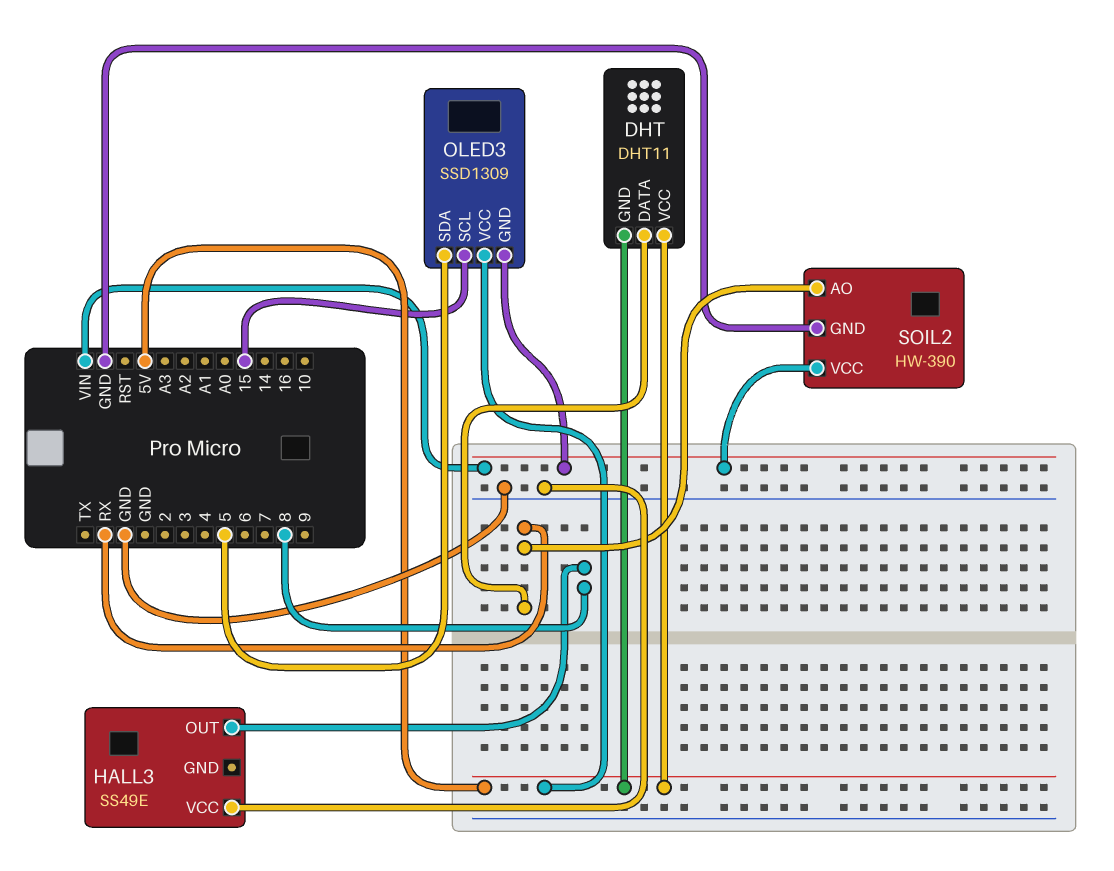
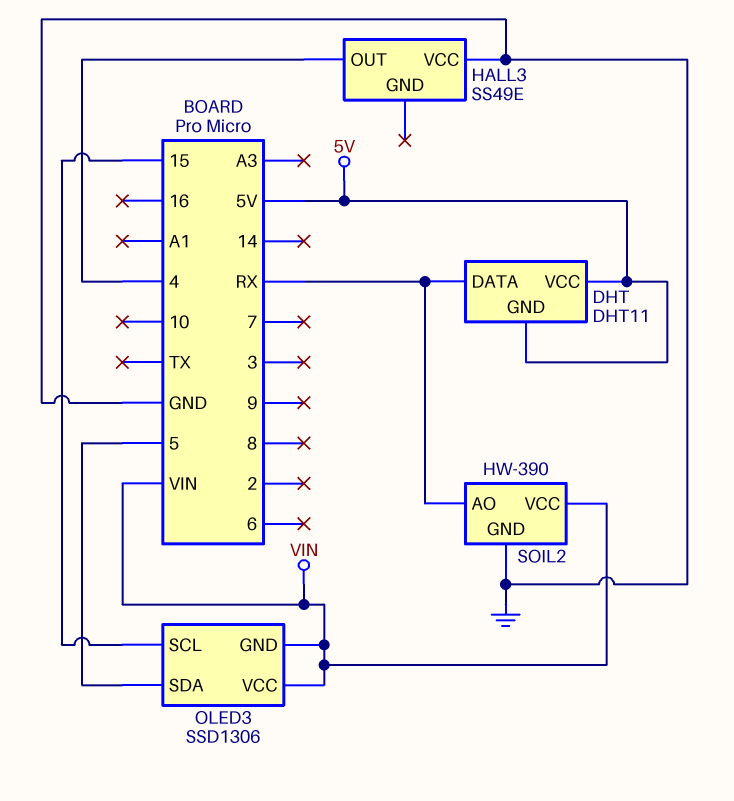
HALL3 pin OUT: 8 -> 4
OLED3: SSD1309 -> SSD1306
OLED3 pin VCC: 5V -> VIN

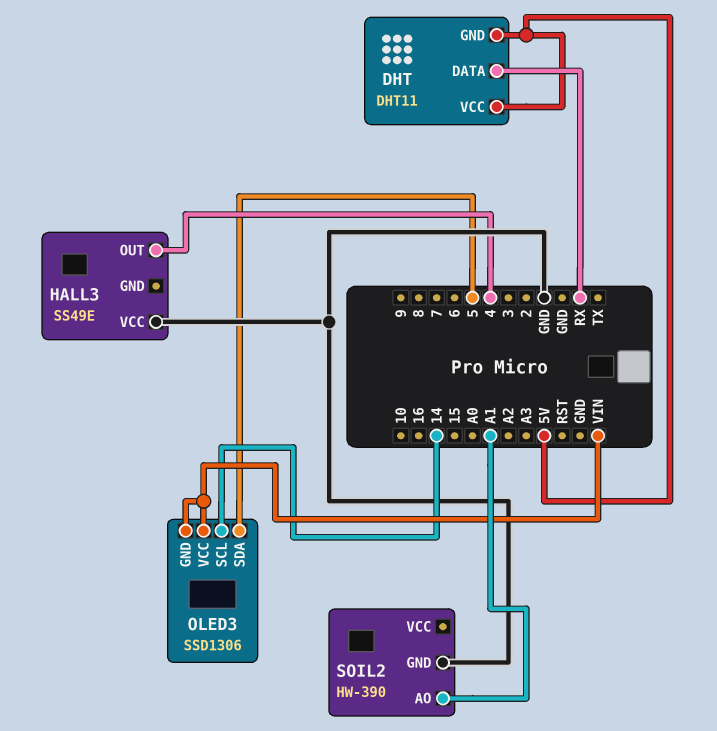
OLED3 pin SCL: 15 -> 14
SOIL2 pin AO: RX -> A1
SOIL2 pin VCC: VIN -> none

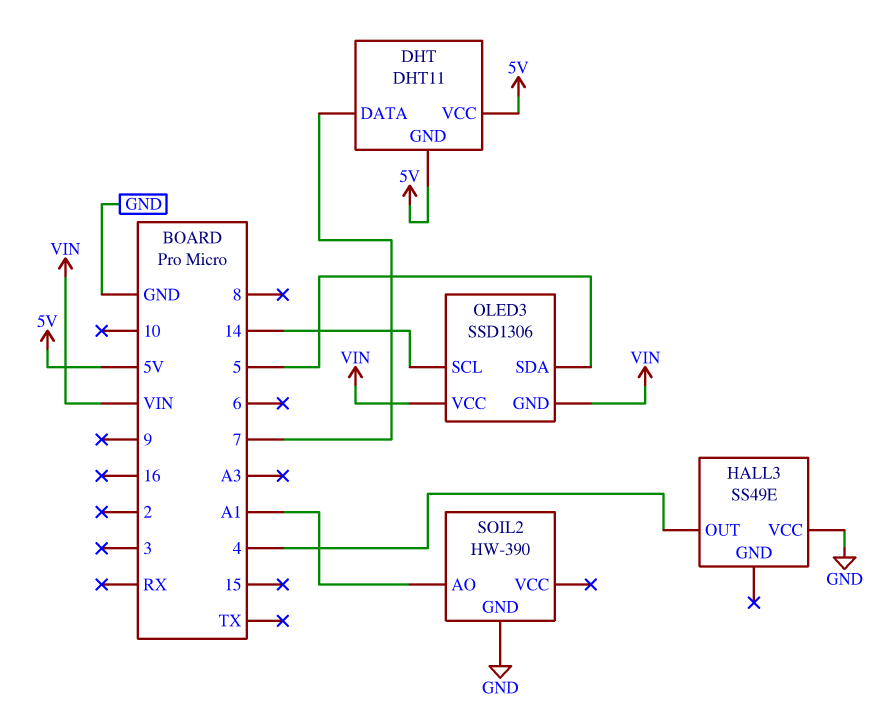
DHT pin DATA: RX -> 7

